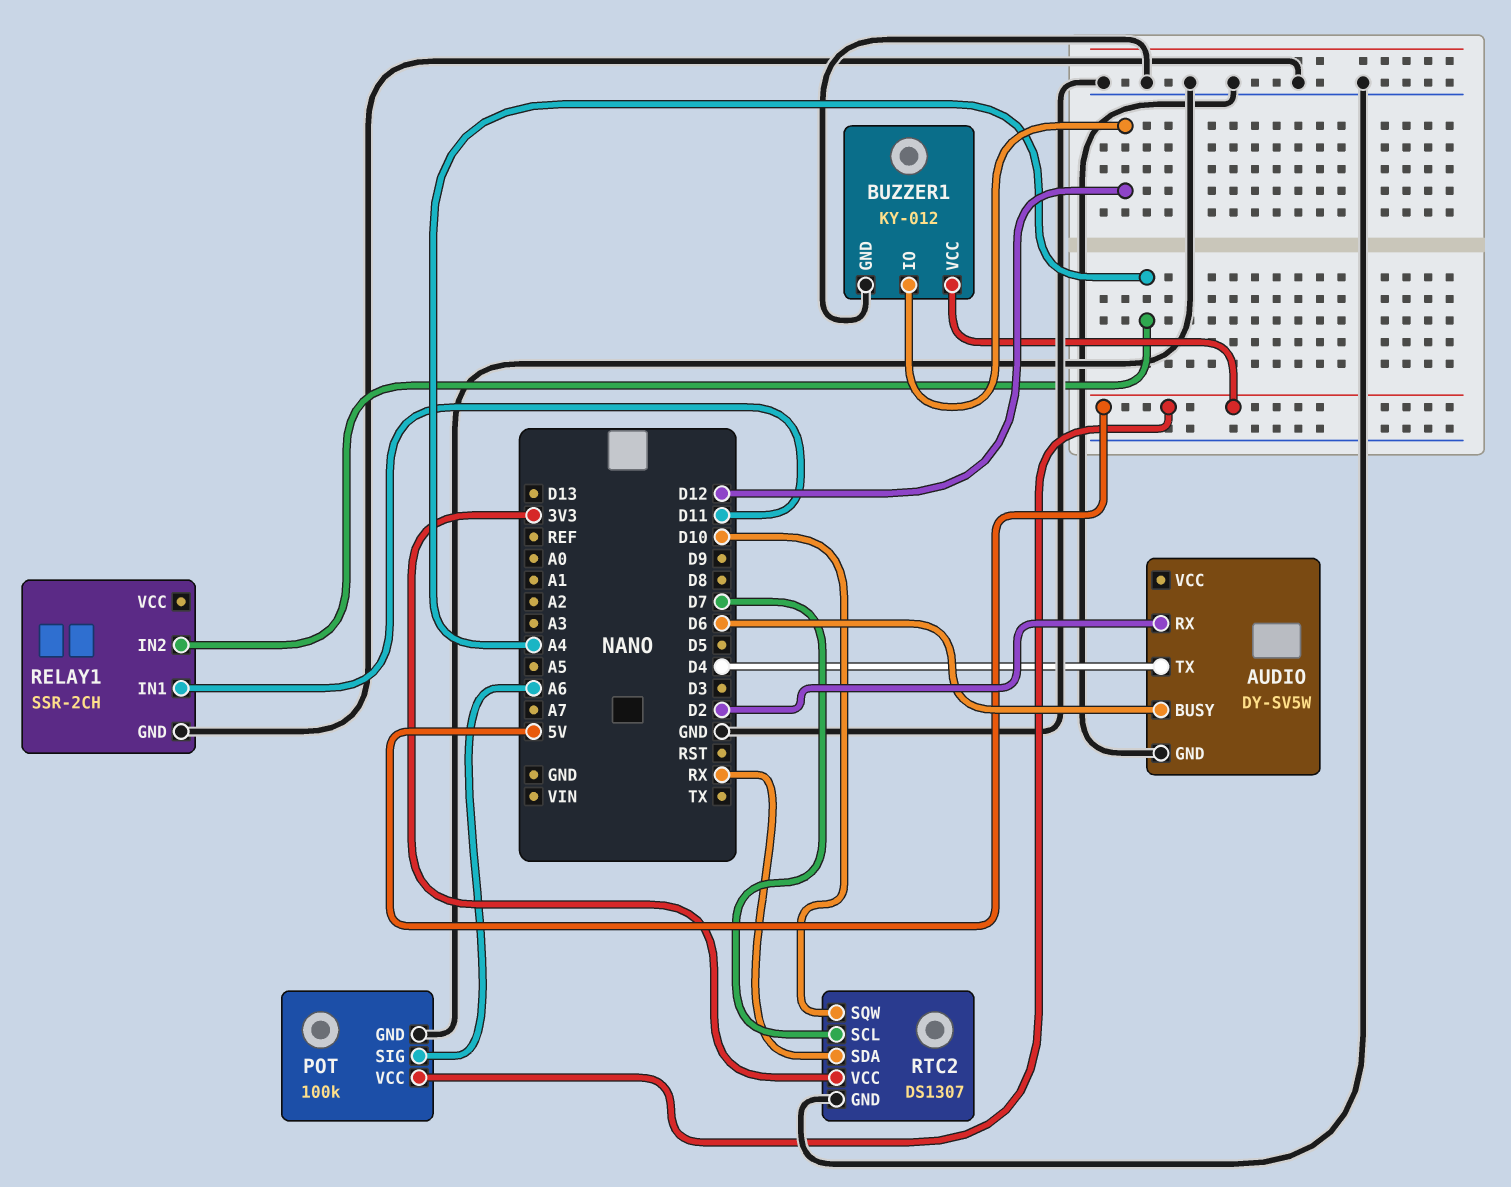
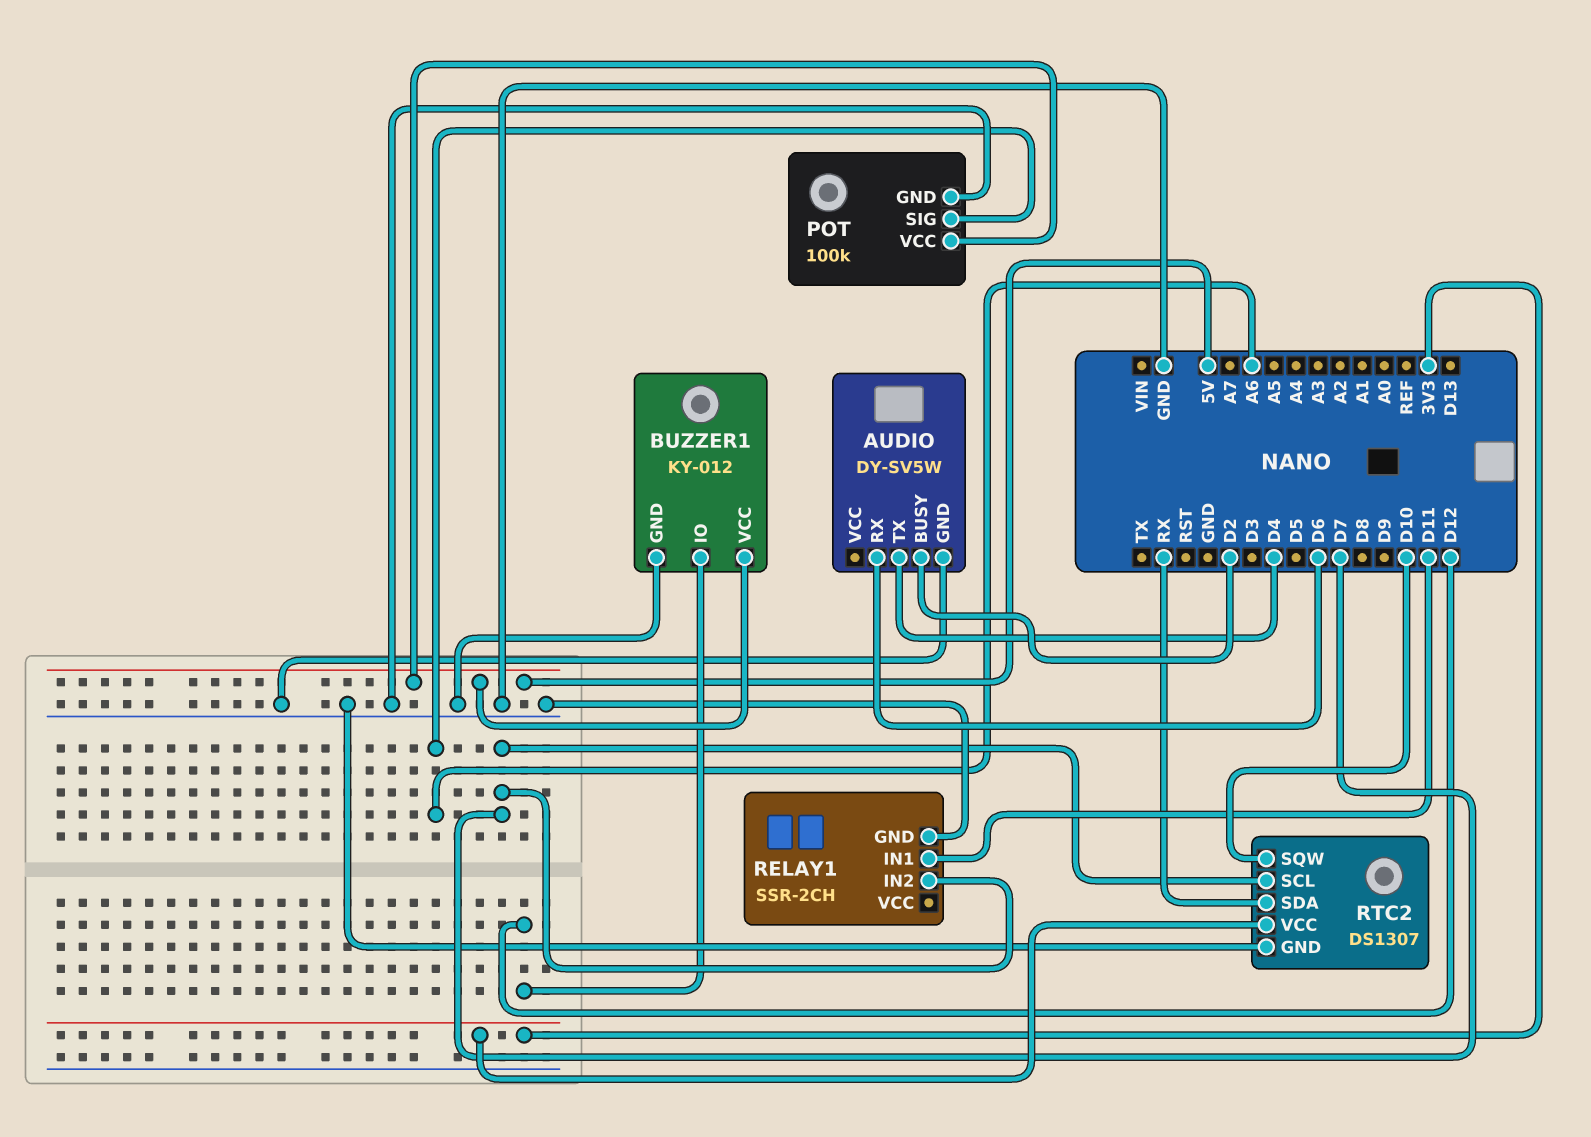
AUDIO pin BUSY: D6 -> D2
AUDIO pin RX: D2 -> D6
RELAY1 pin IN2: A4 -> D7

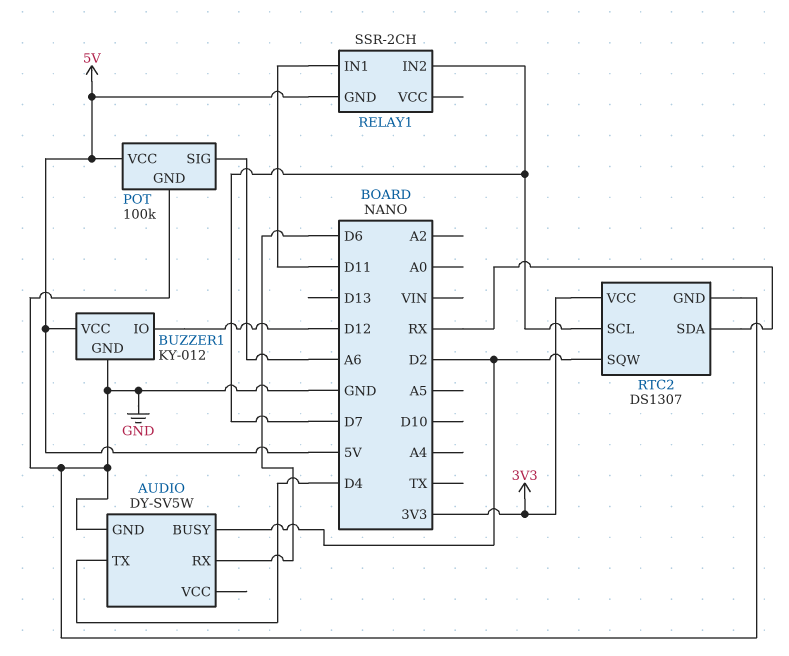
RELAY1 pin GND: GND -> 5V
RTC2 pin SQW: D10 -> D2

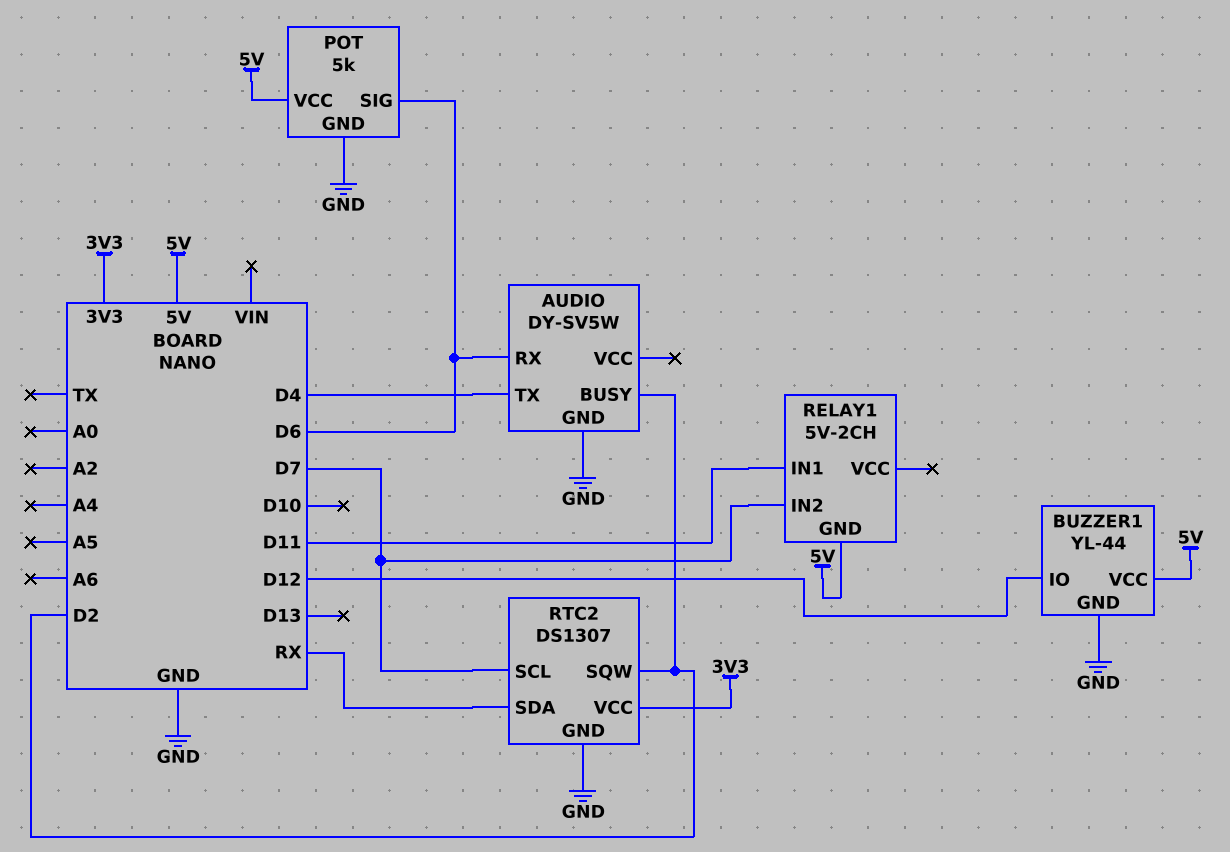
BUZZER1: KY-012 -> YL-44
POT: 100k -> 5k
POT pin SIG: A6 -> D6
RELAY1: SSR-2CH -> 5V-2CH

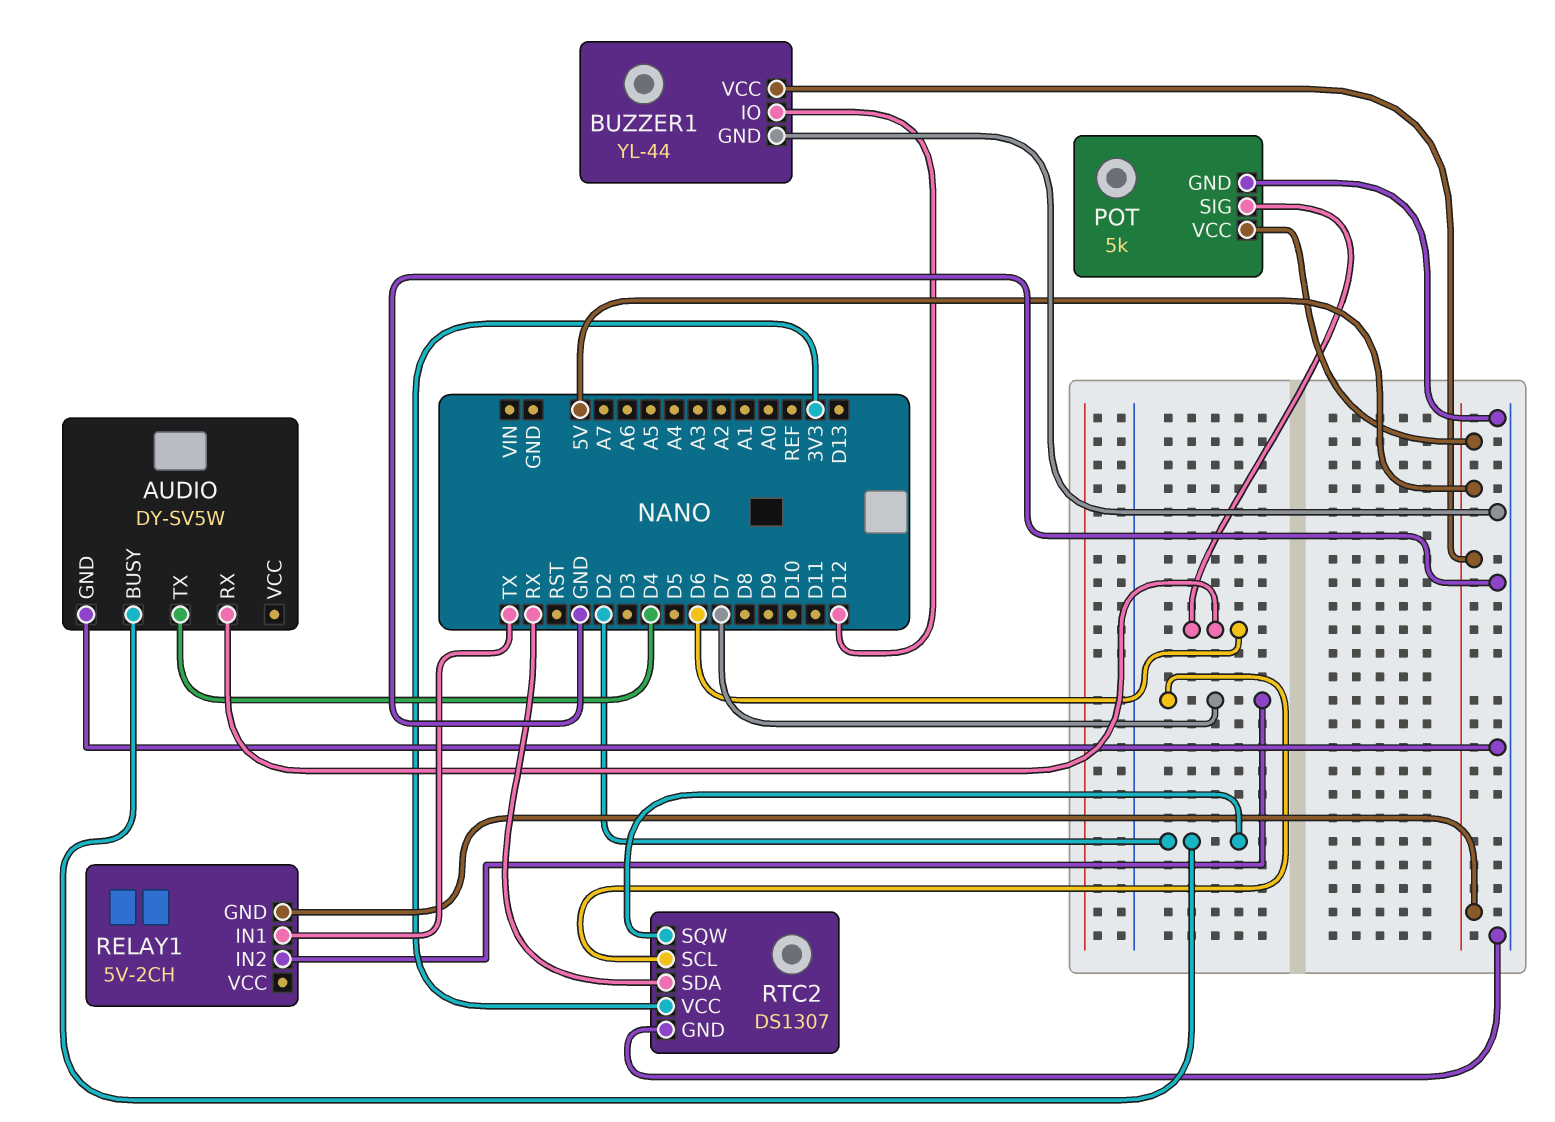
RELAY1 pin IN1: D11 -> TX

